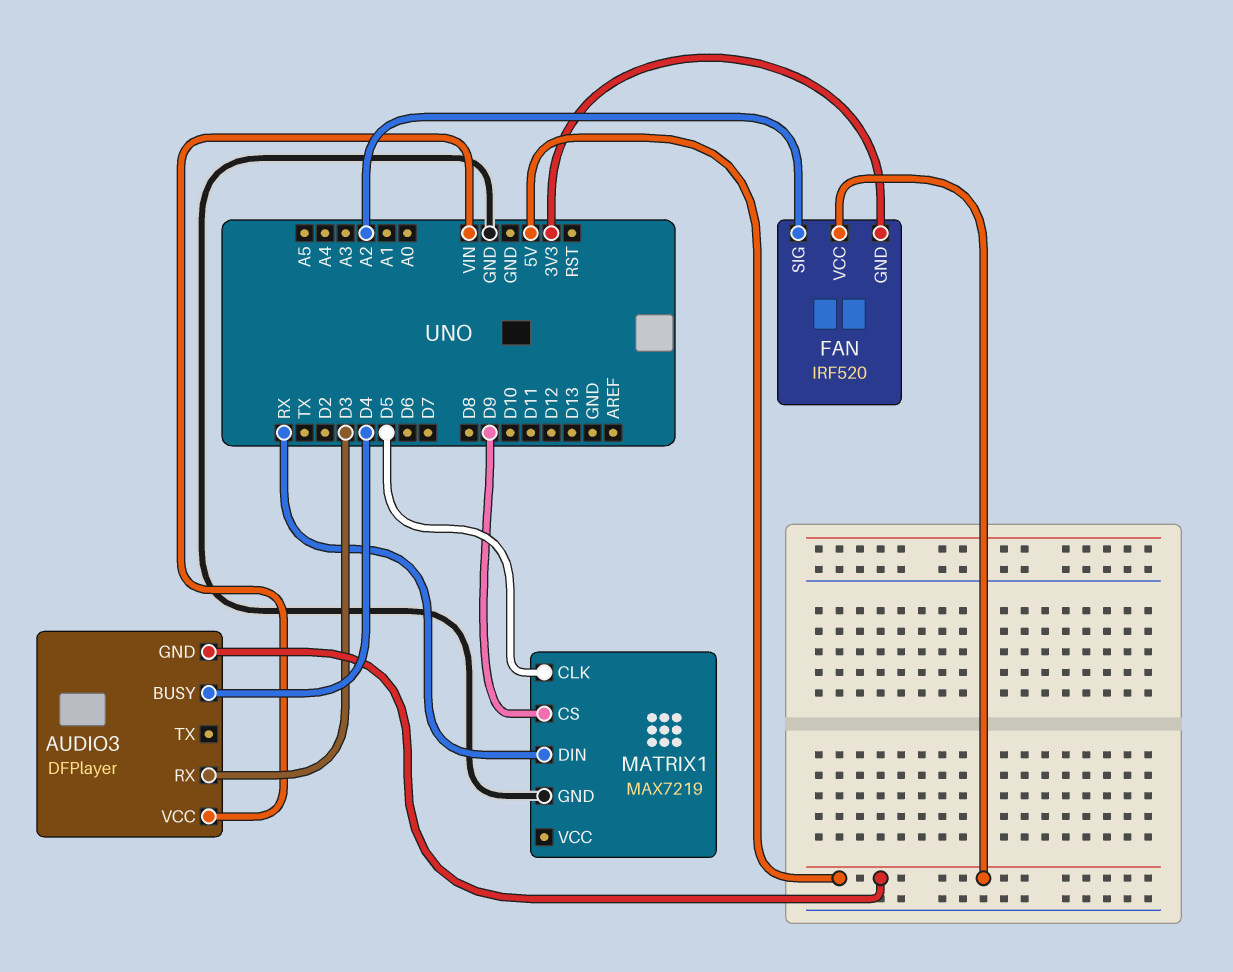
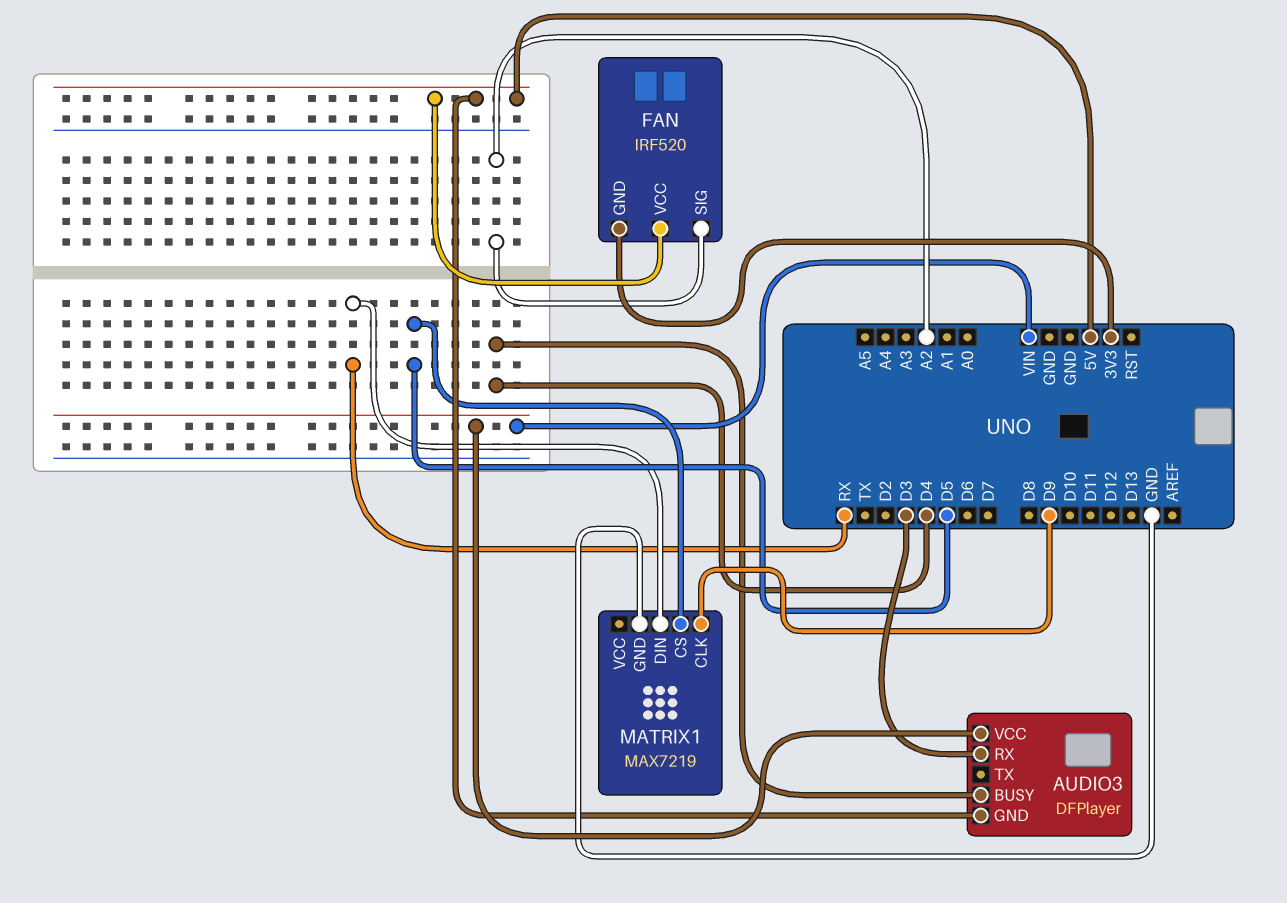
MATRIX1 pin CLK: D5 -> D9
MATRIX1 pin CS: D9 -> D5

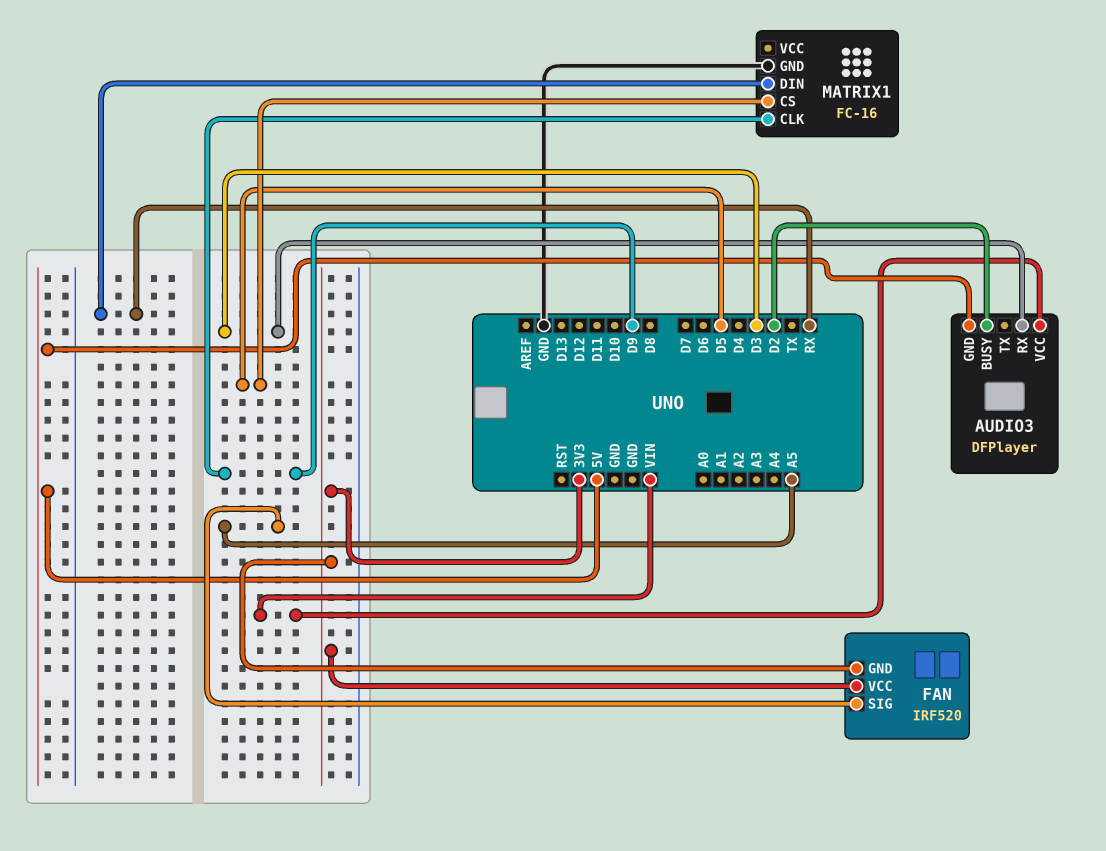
AUDIO3 pin BUSY: D4 -> D2
FAN pin SIG: A2 -> A5
FAN pin VCC: 5V -> 3V3
MATRIX1: MAX7219 -> FC-16

